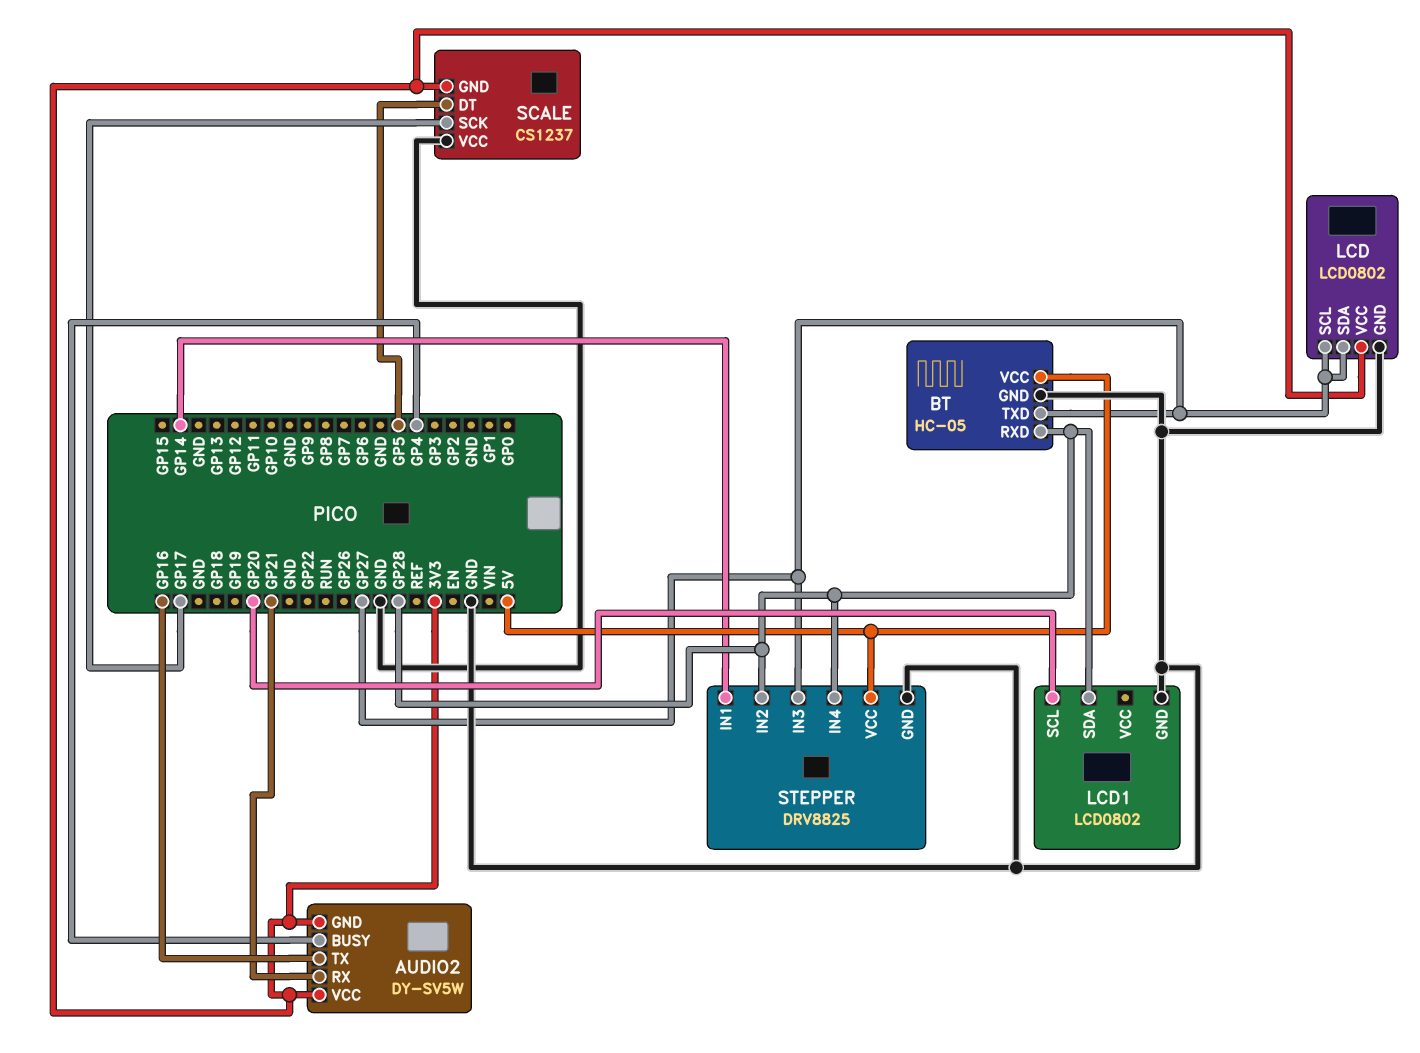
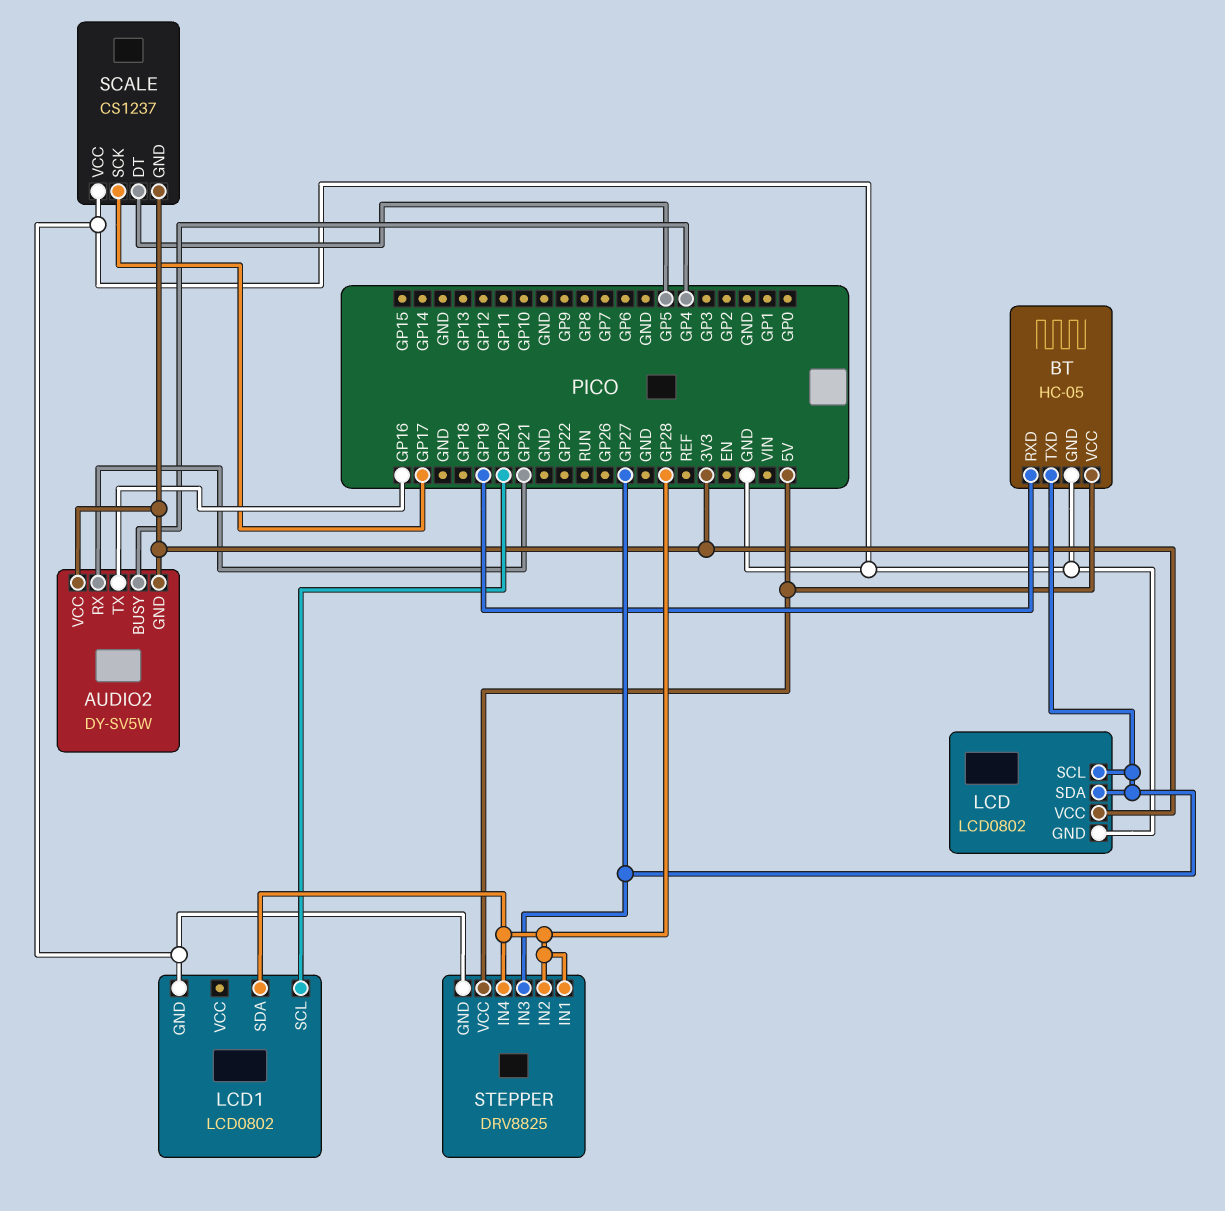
BT pin RXD: GP28 -> GP19
STEPPER pin IN1: GP14 -> GP28

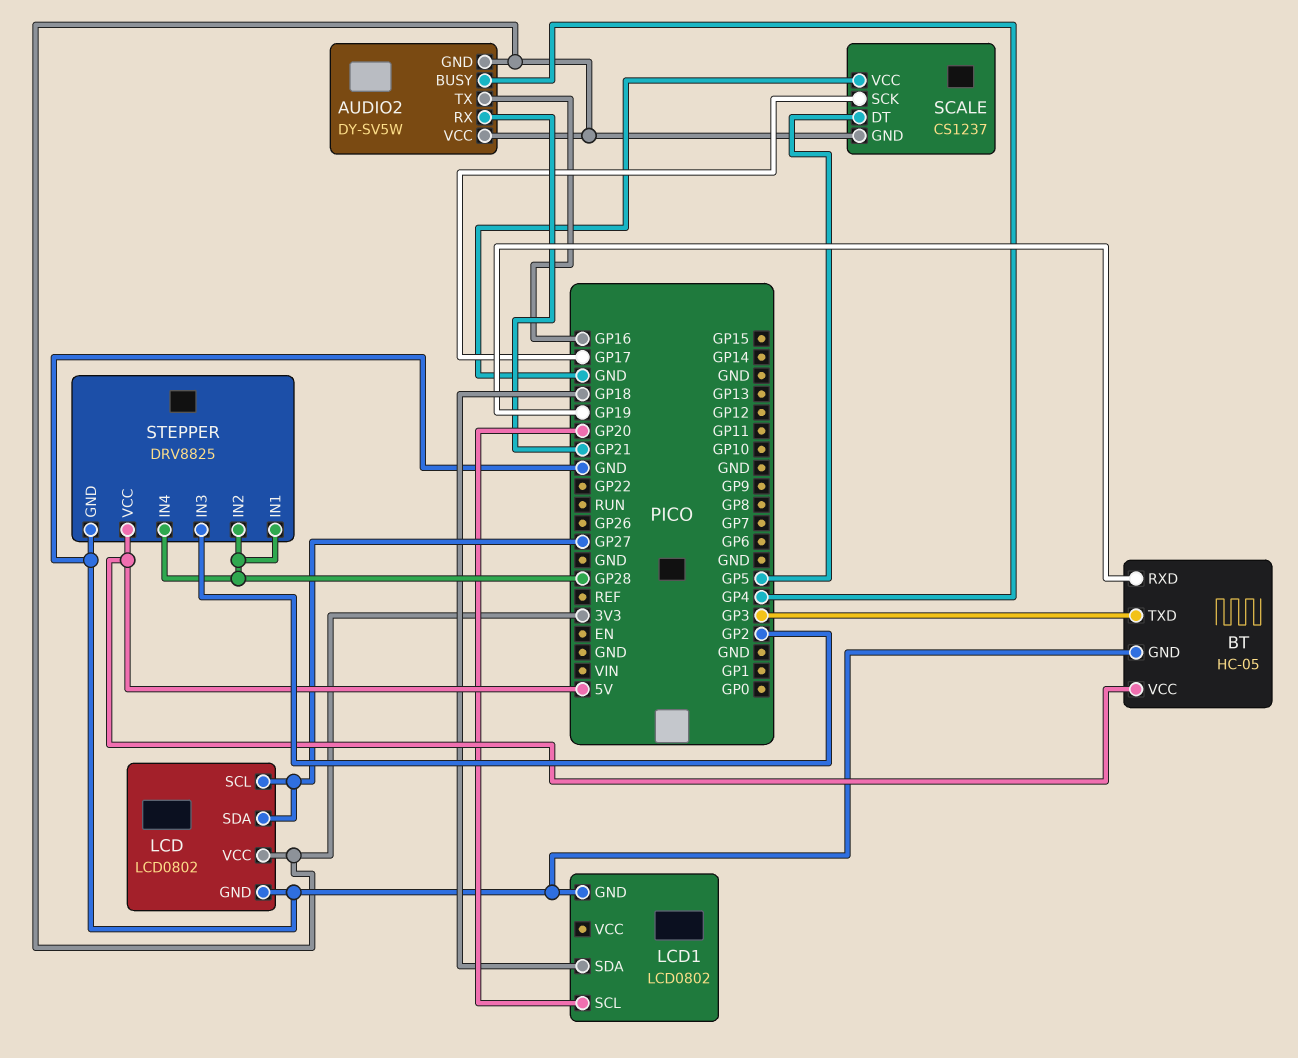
BT pin TXD: GP27 -> GP3
LCD1 pin SDA: GP28 -> GP18
STEPPER pin IN3: GP27 -> GP2

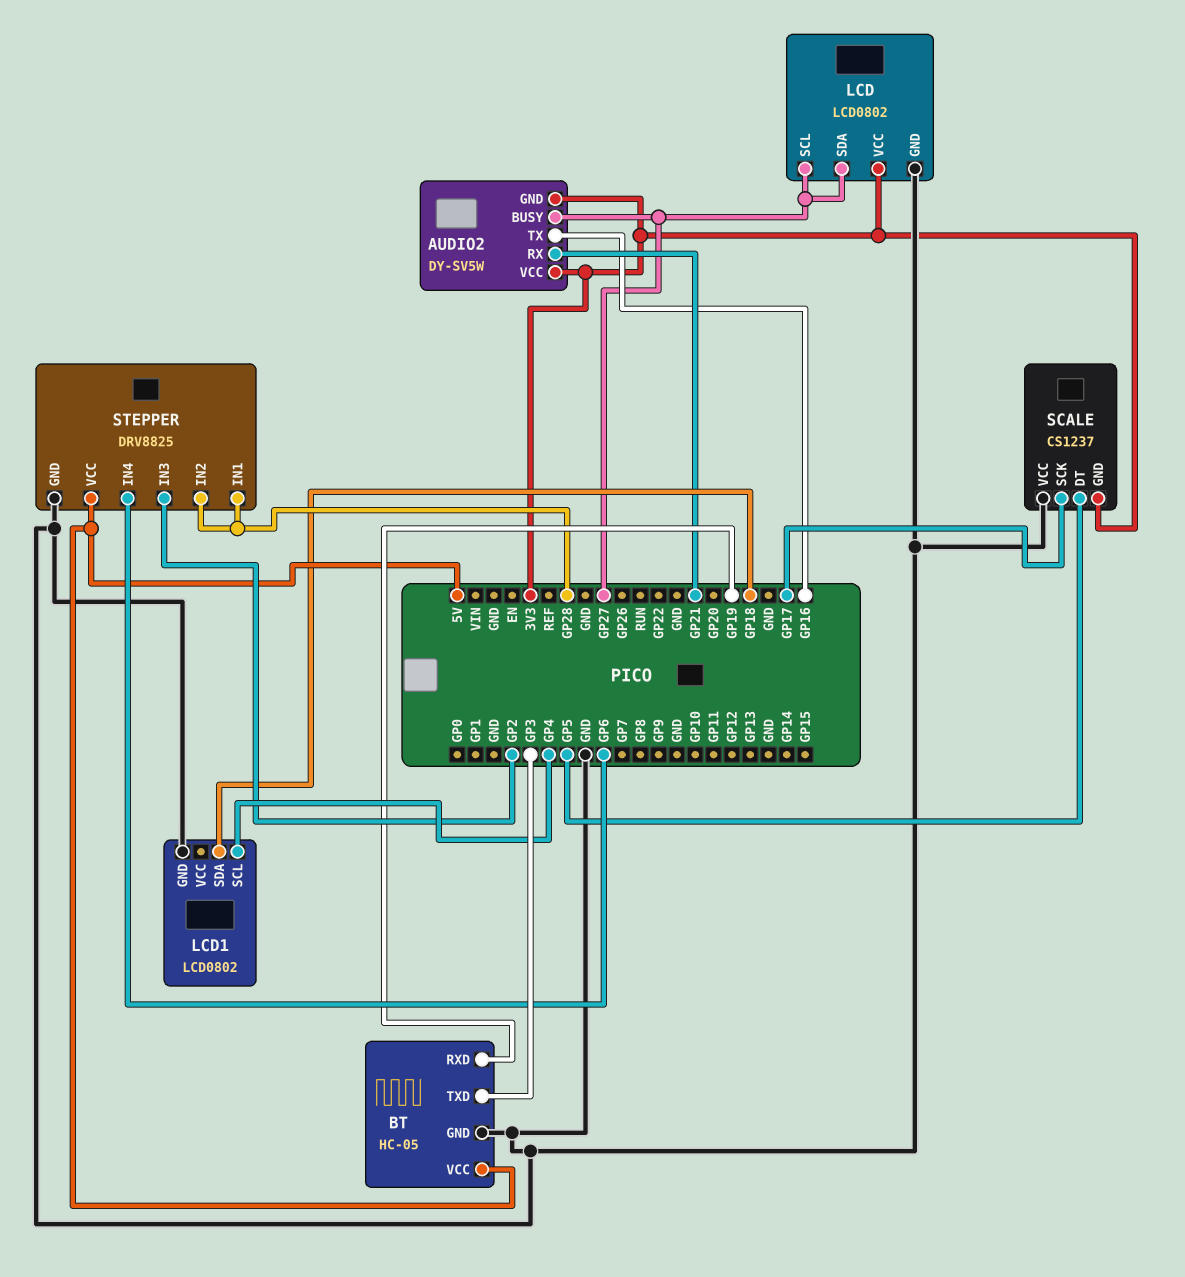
AUDIO2 pin BUSY: GP4 -> GP27
LCD1 pin SCL: GP20 -> GP4
STEPPER pin IN4: GP28 -> GP6

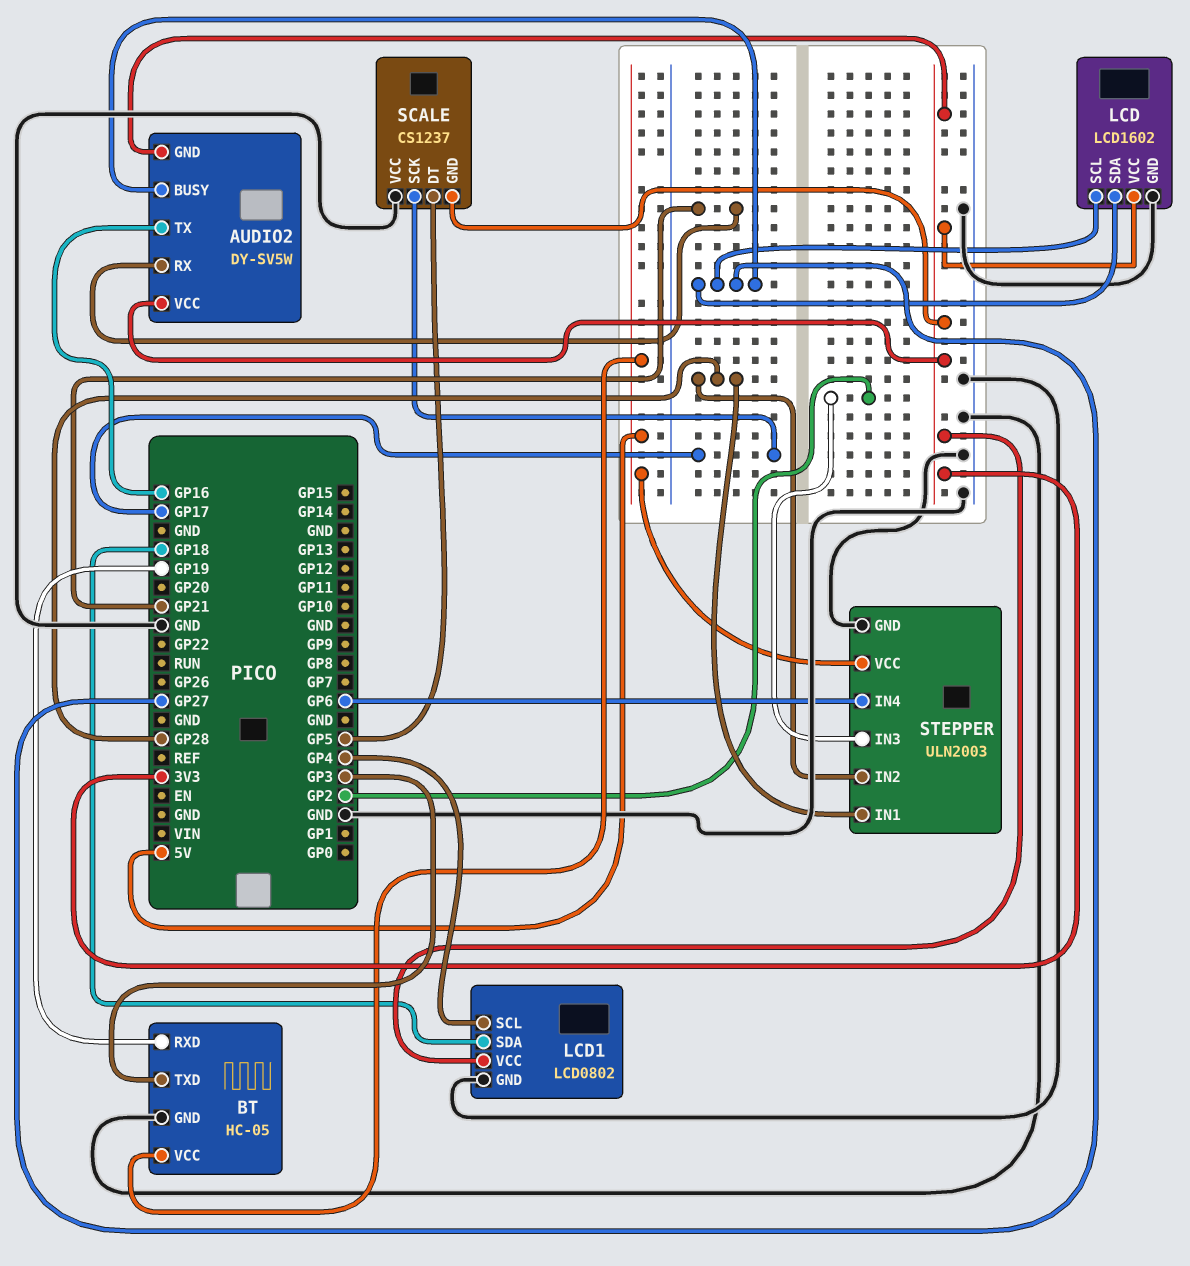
LCD: LCD0802 -> LCD1602
LCD1 pin VCC: none -> 3V3
STEPPER: DRV8825 -> ULN2003

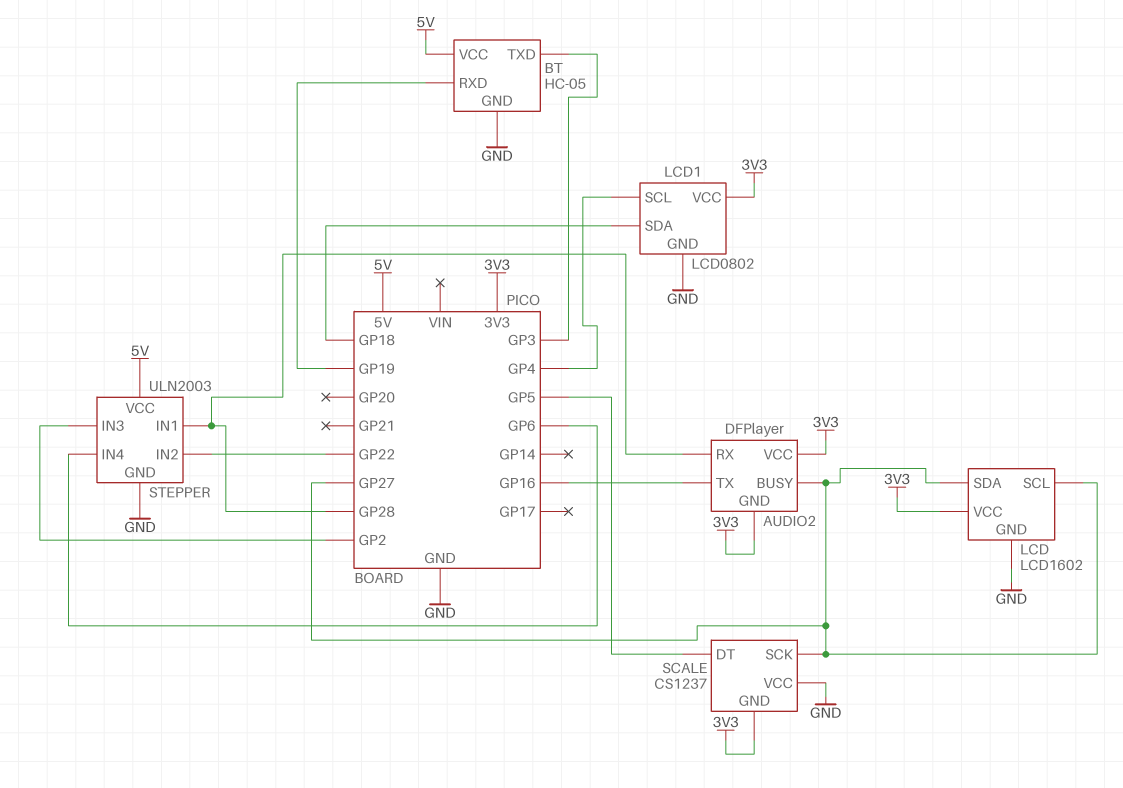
AUDIO2: DY-SV5W -> DFPlayer
AUDIO2 pin RX: GP21 -> GP28
SCALE pin SCK: GP17 -> GP27
STEPPER pin IN2: GP28 -> GP22

